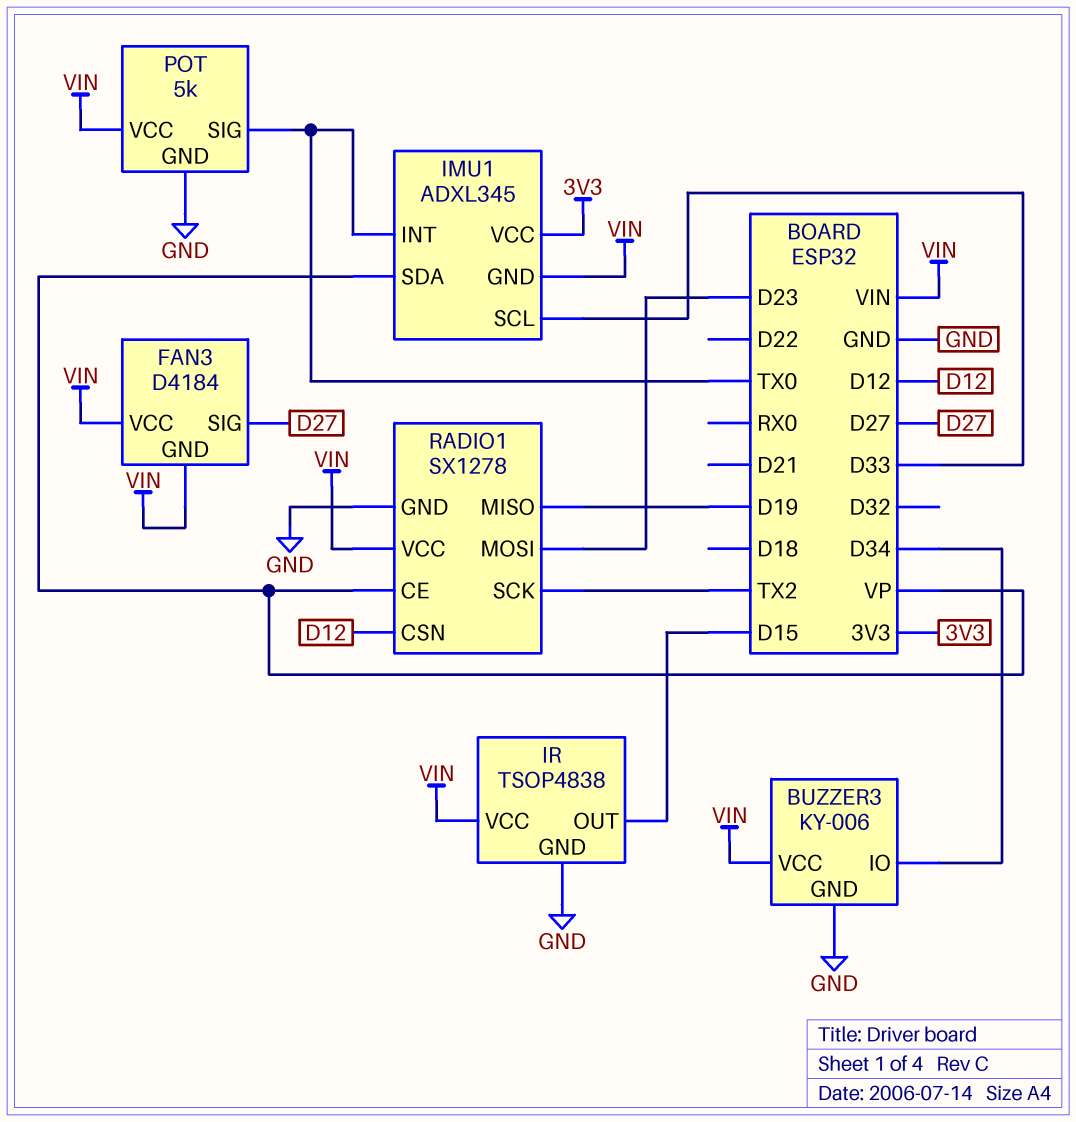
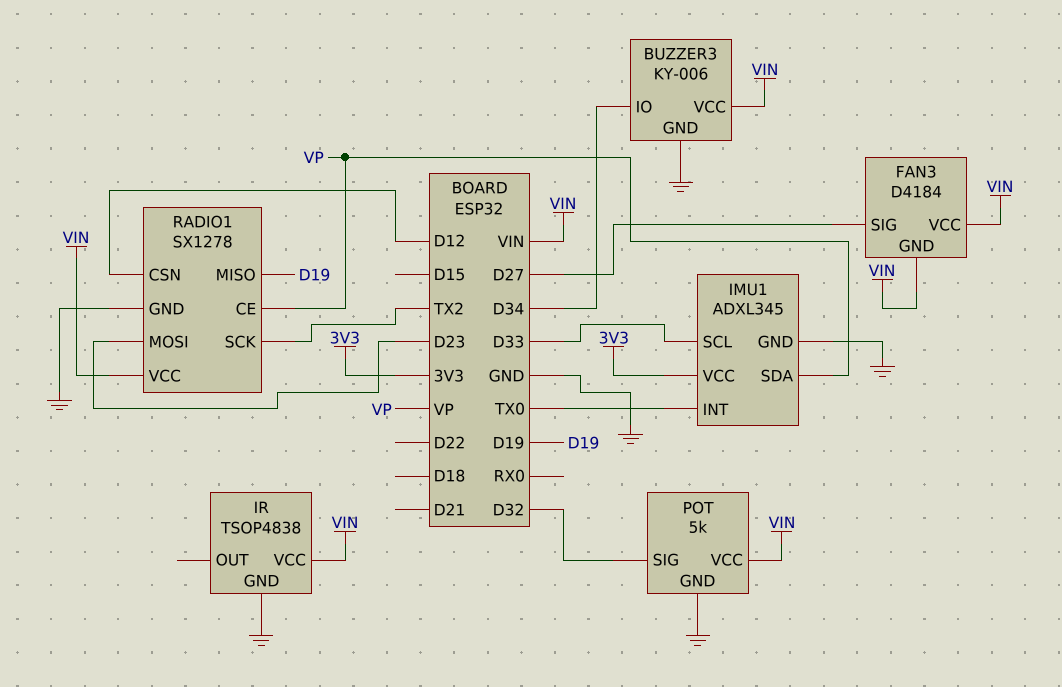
IMU1 pin GND: VIN -> GND
IR pin OUT: D15 -> none
POT pin SIG: TX0 -> D32

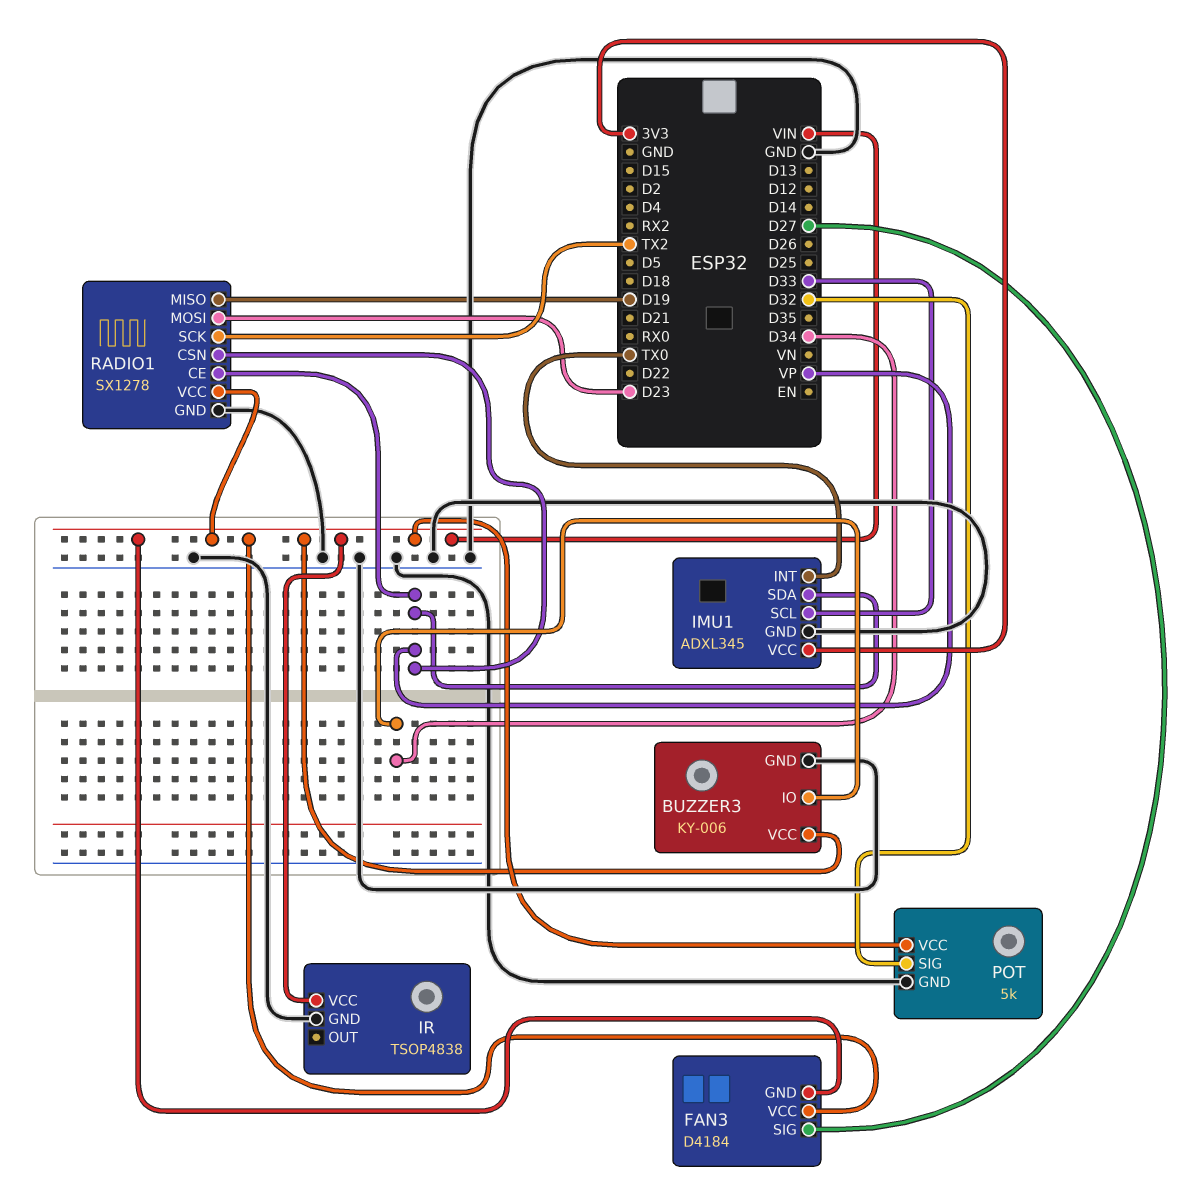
RADIO1 pin CSN: D12 -> VP

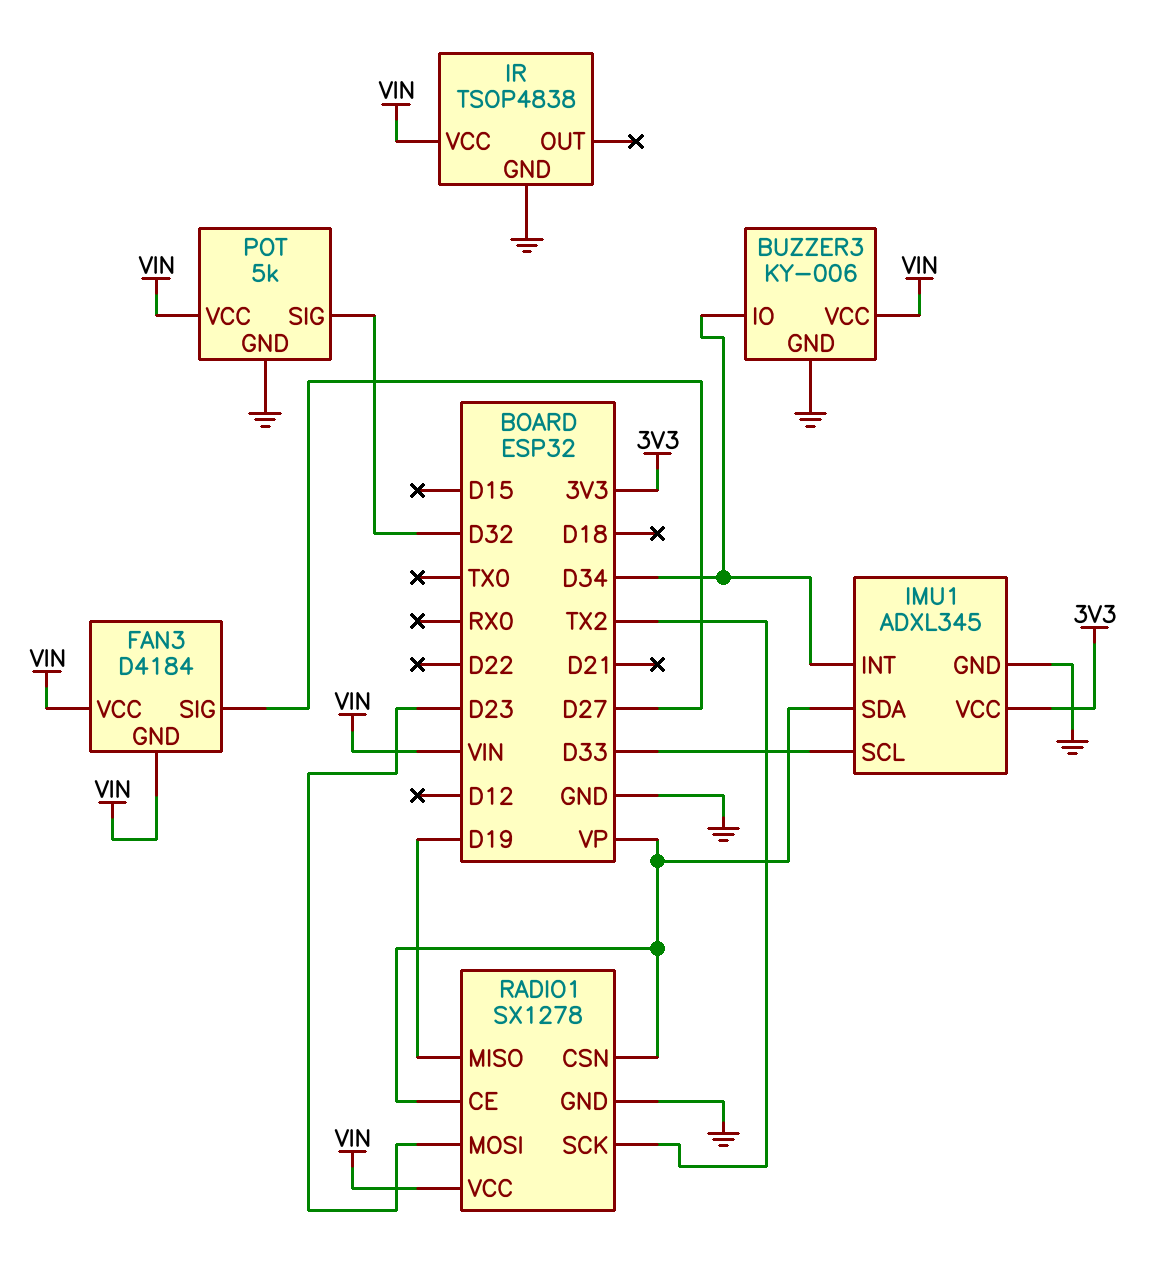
IMU1 pin INT: TX0 -> D34

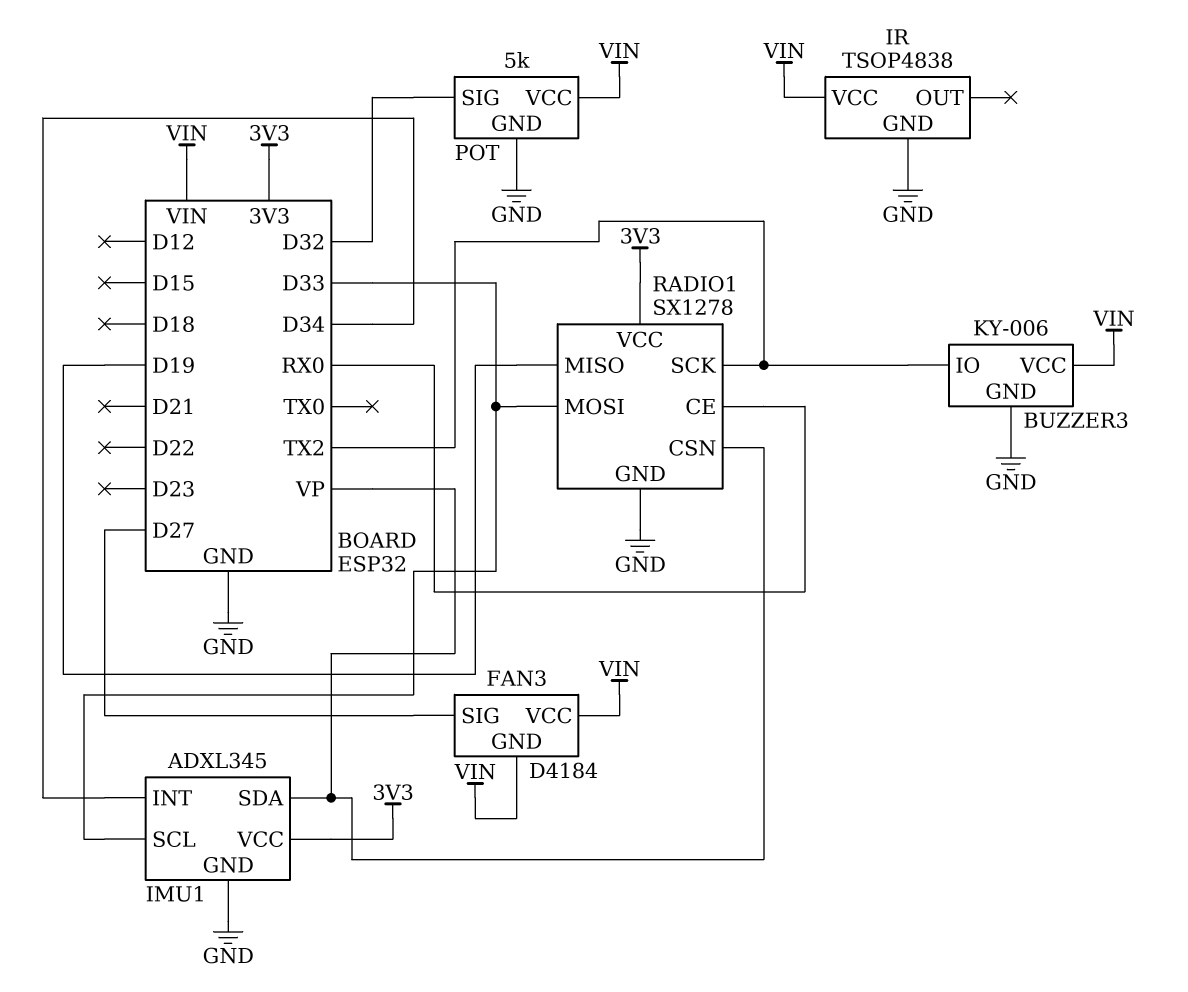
BUZZER3 pin IO: D34 -> TX2
RADIO1 pin CE: VP -> RX0
RADIO1 pin MOSI: D23 -> D33
RADIO1 pin VCC: VIN -> 3V3

